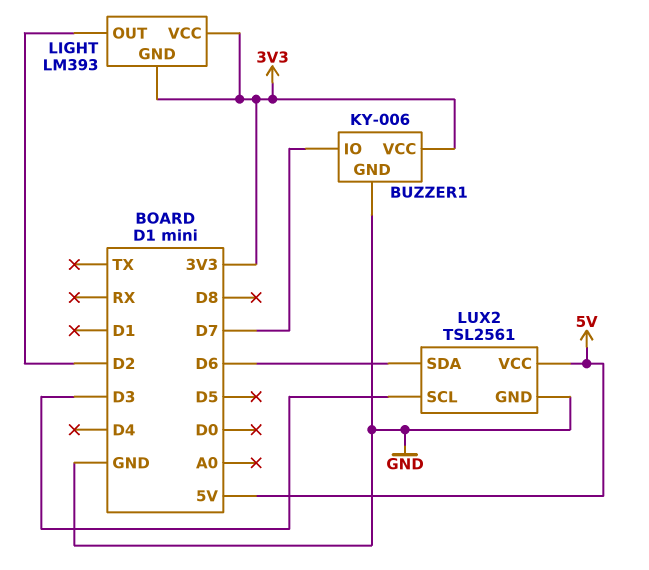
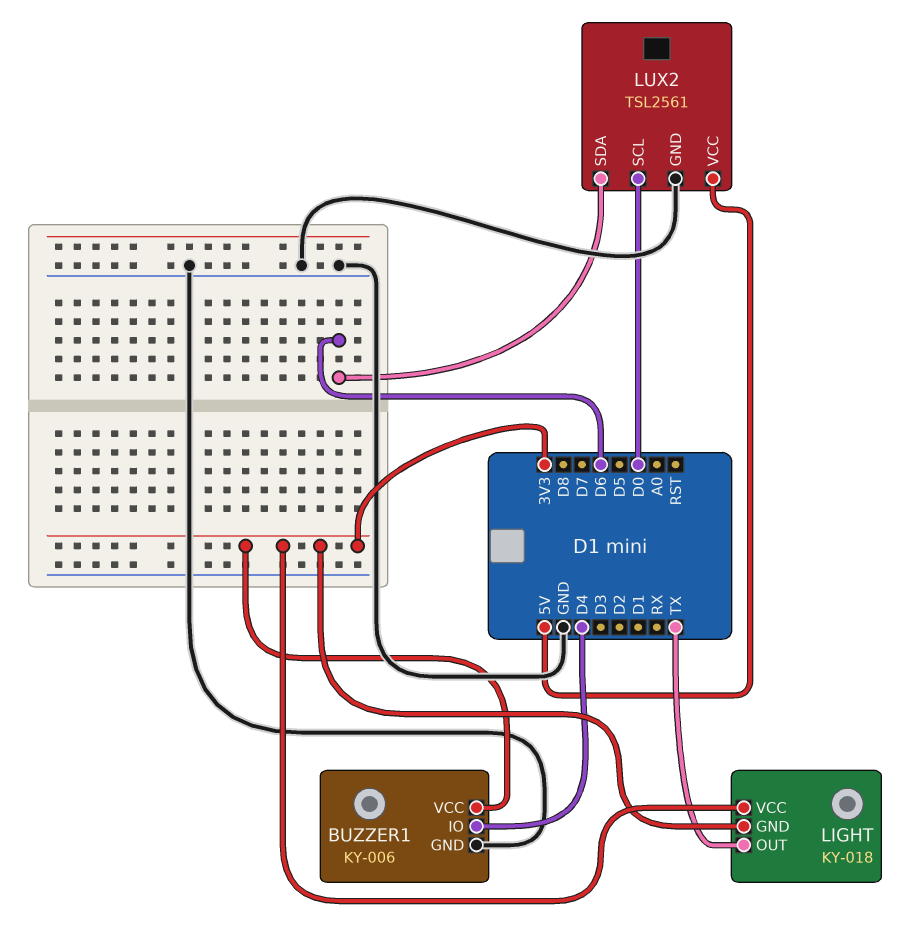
BUZZER1 pin IO: D7 -> D4
LIGHT: LM393 -> KY-018
LIGHT pin OUT: D2 -> TX
LUX2 pin SCL: D3 -> D0

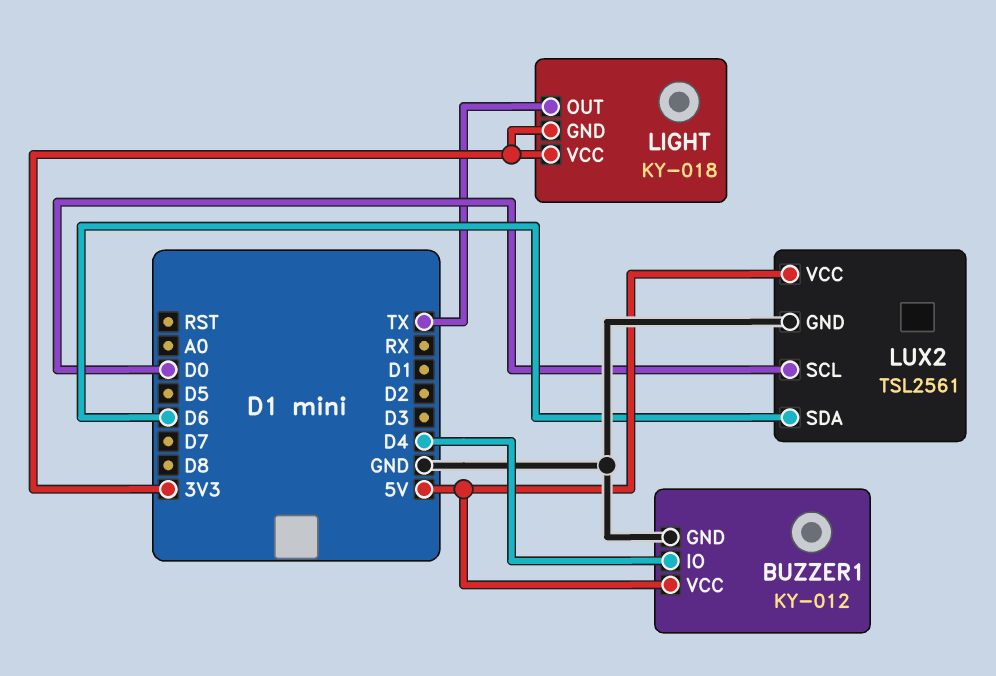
BUZZER1: KY-006 -> KY-012
BUZZER1 pin VCC: 3V3 -> 5V

